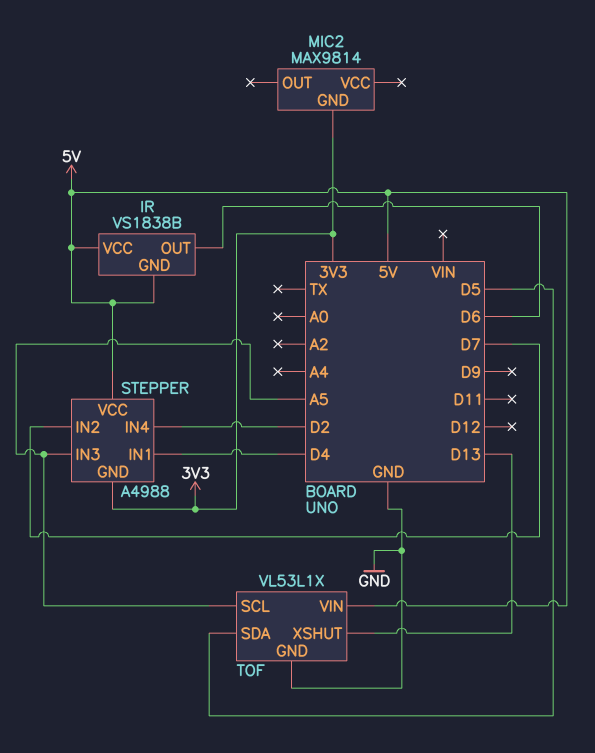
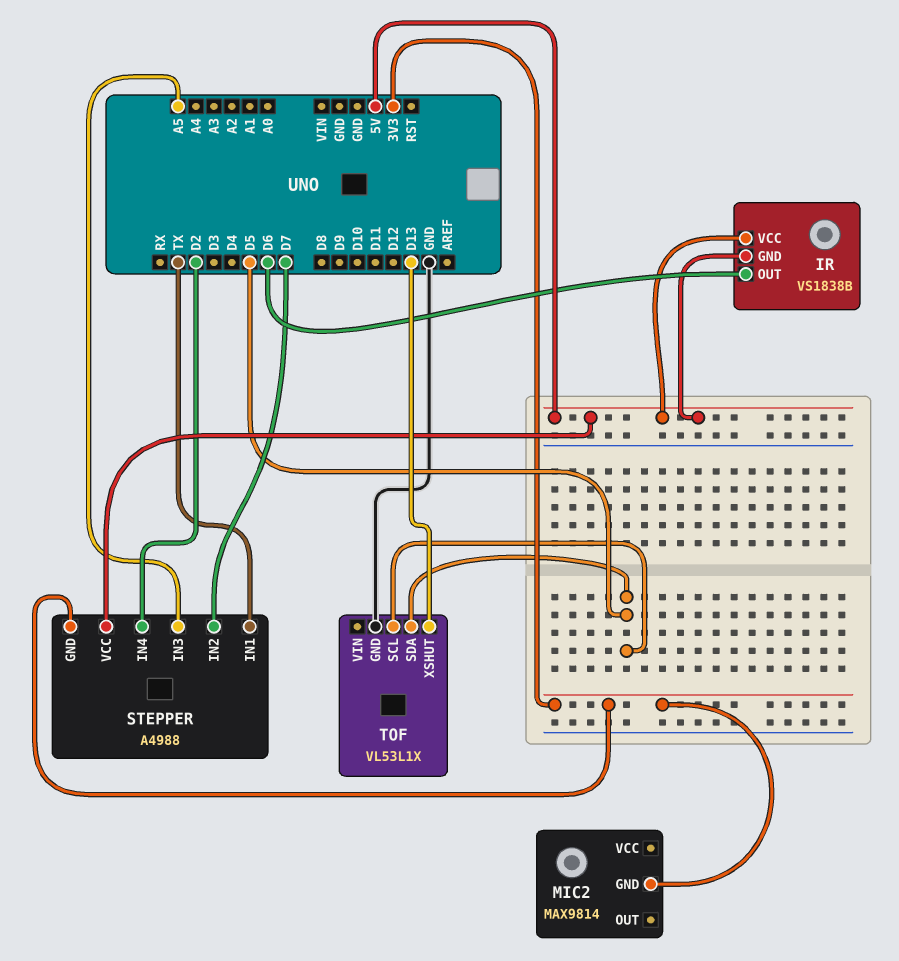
STEPPER pin IN1: D4 -> TX
TOF pin SCL: A5 -> D5
TOF pin VIN: 5V -> none

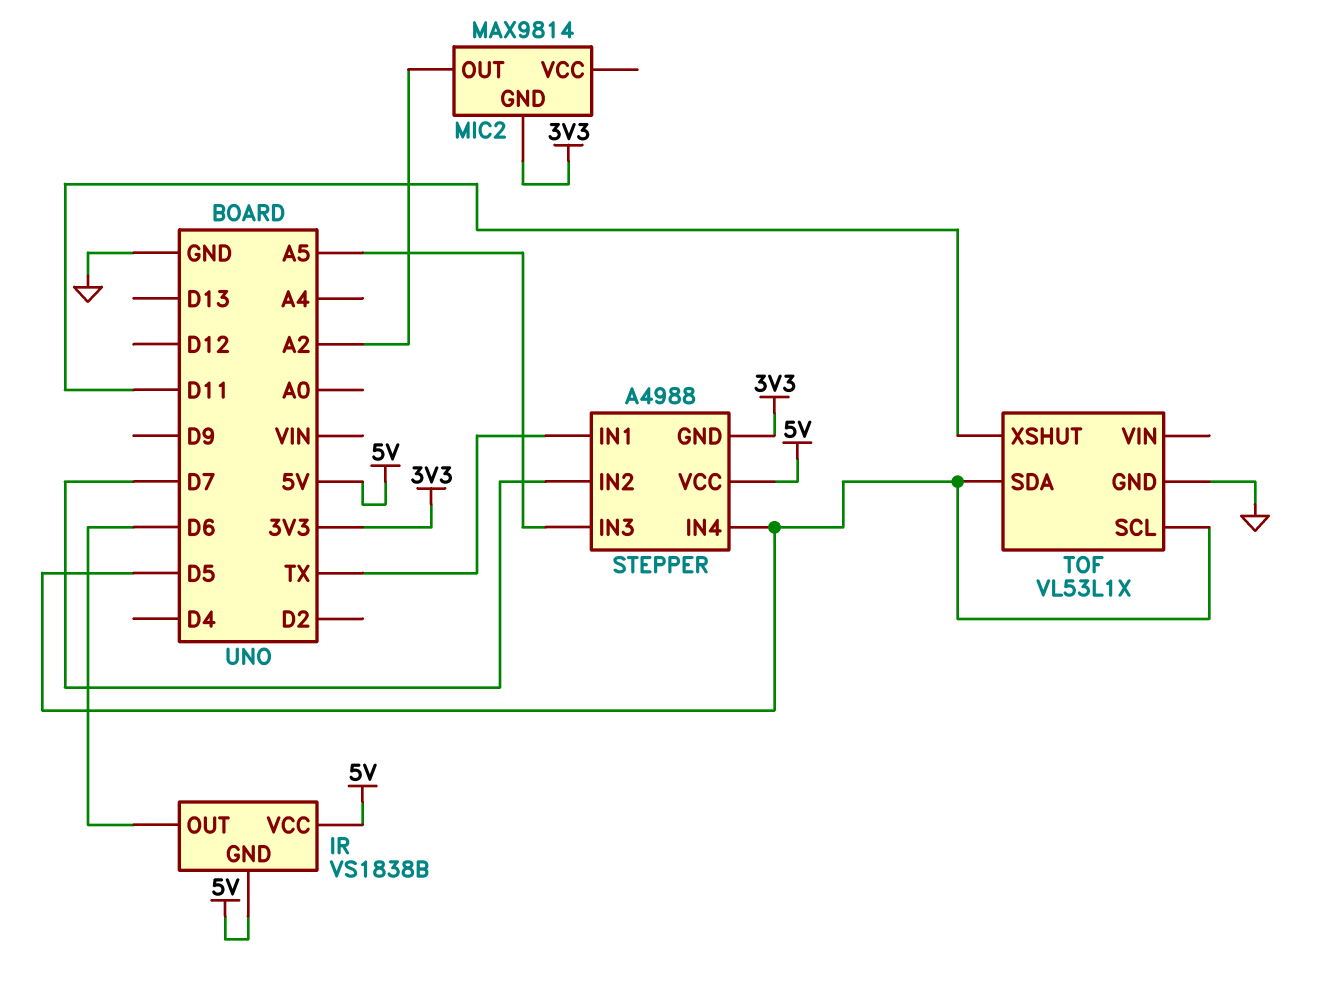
MIC2 pin OUT: none -> A2
STEPPER pin IN4: D2 -> D5
TOF pin XSHUT: D13 -> D11

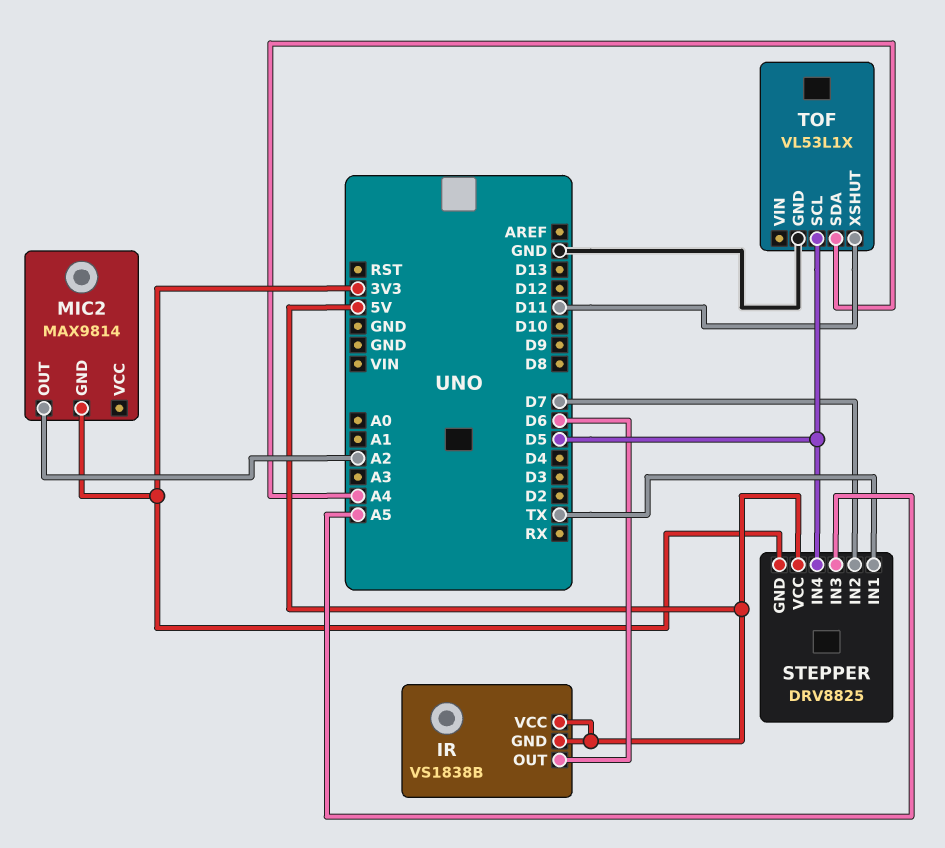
STEPPER: A4988 -> DRV8825
TOF pin SDA: D5 -> A4

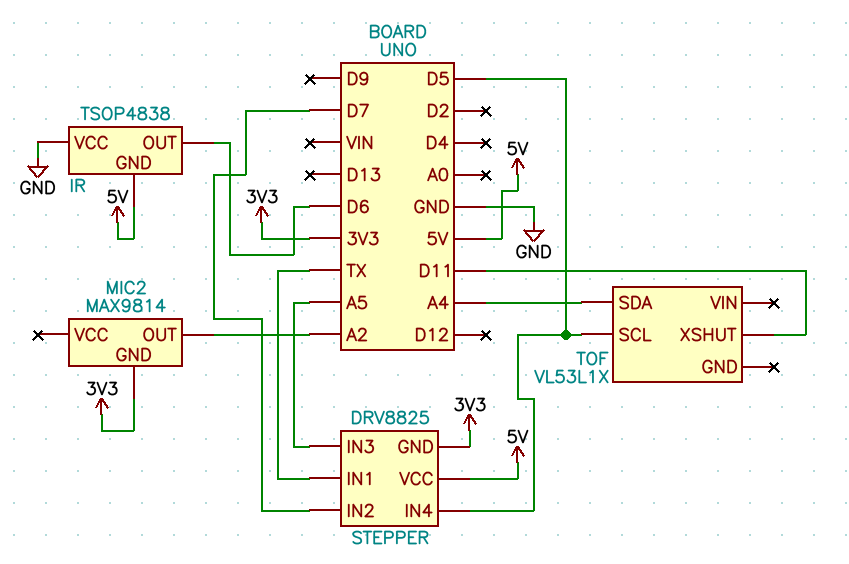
IR: VS1838B -> TSOP4838
IR pin VCC: 5V -> GND
TOF pin GND: GND -> none

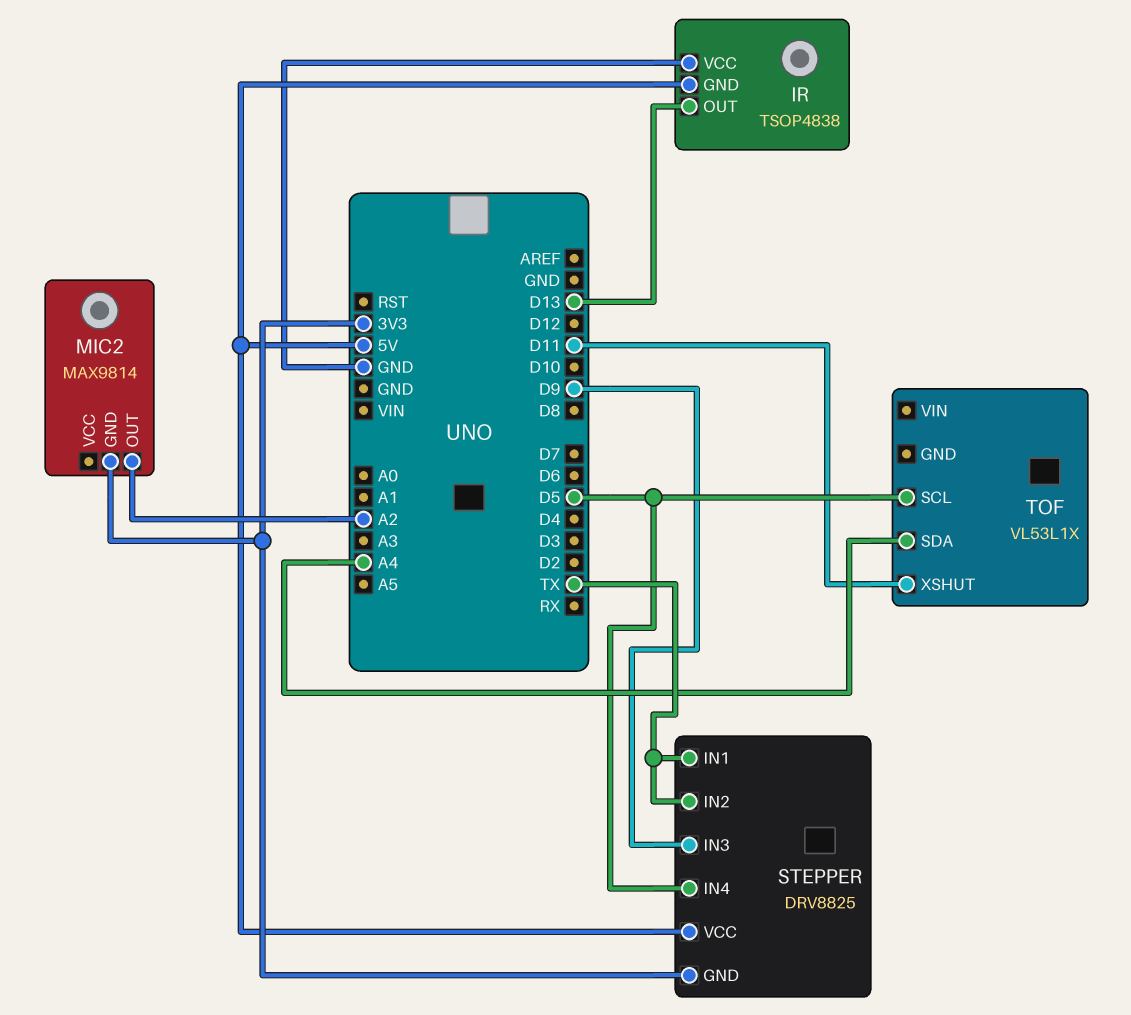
IR pin OUT: D6 -> D13
STEPPER pin IN2: D7 -> TX
STEPPER pin IN3: A5 -> D9

